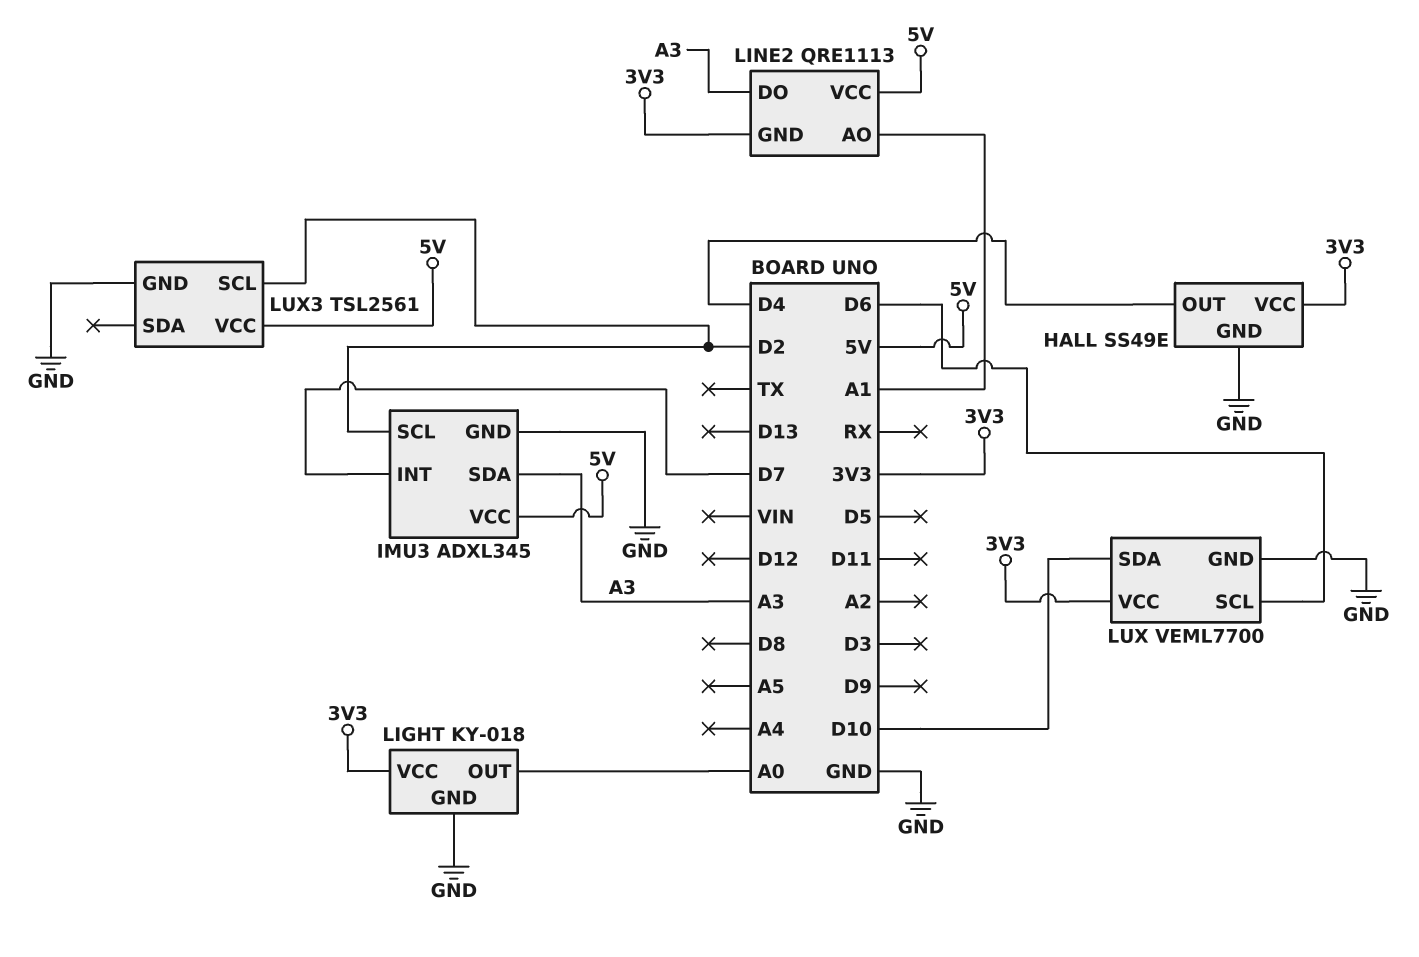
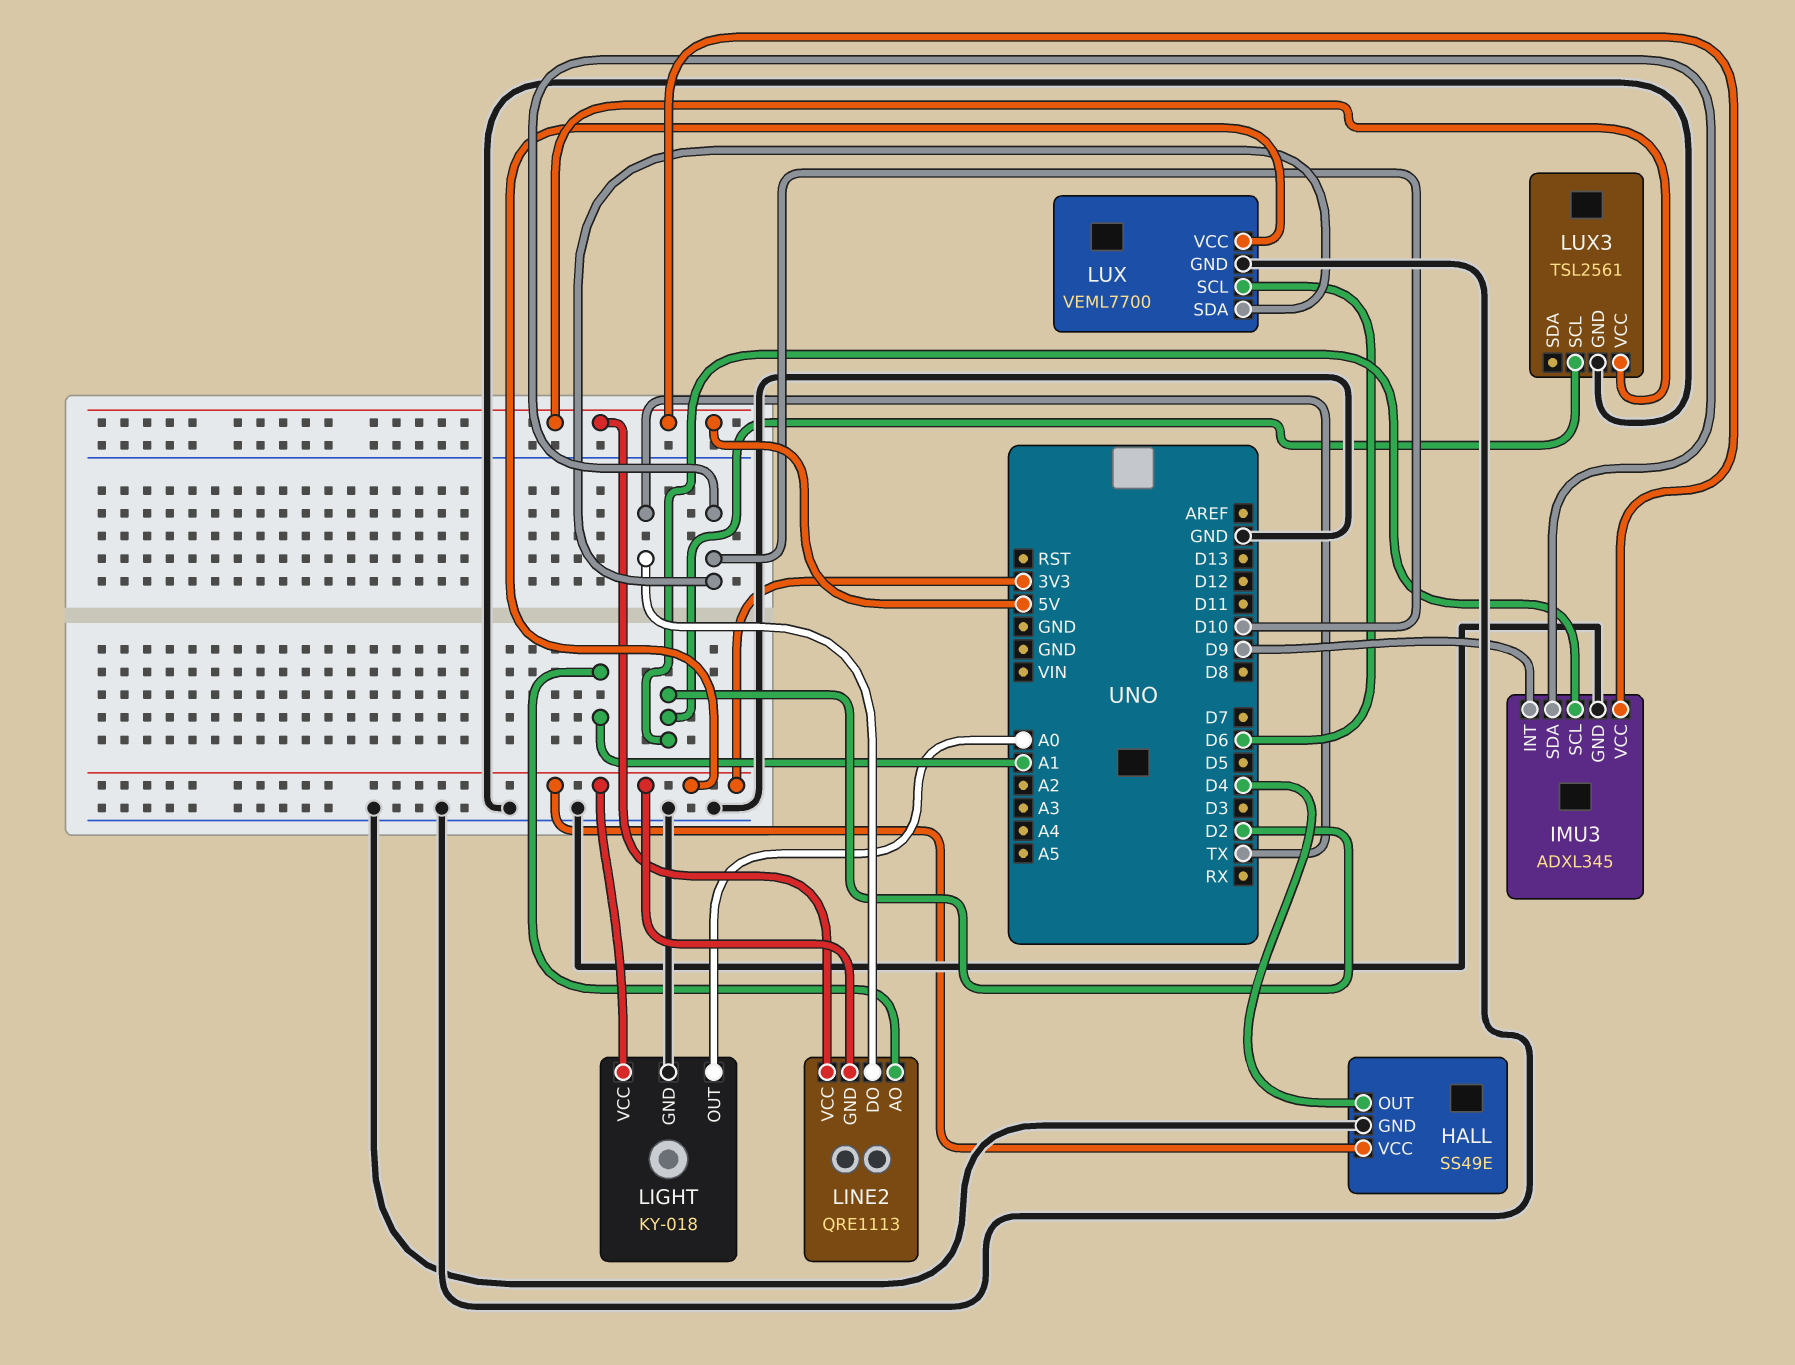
IMU3 pin INT: D7 -> D9
IMU3 pin SDA: A3 -> D10
LINE2 pin DO: A3 -> TX

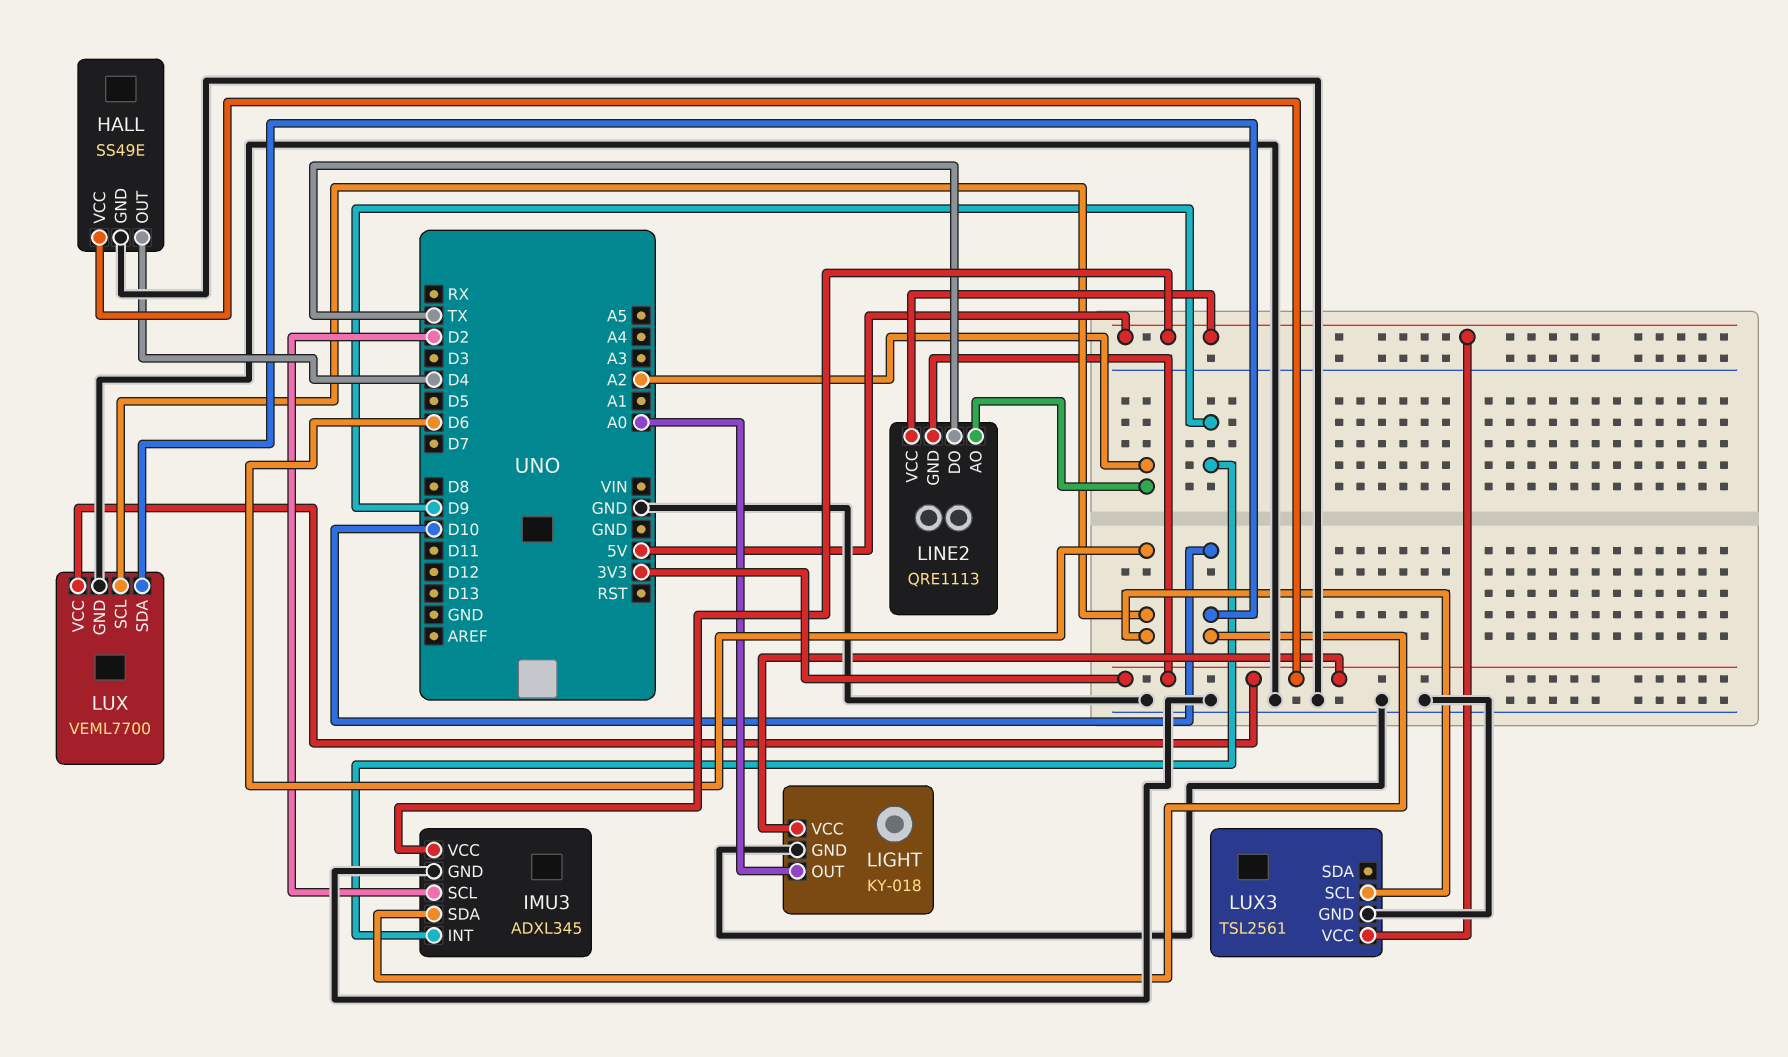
LINE2 pin AO: A1 -> A2
LUX3 pin SCL: D2 -> D6

